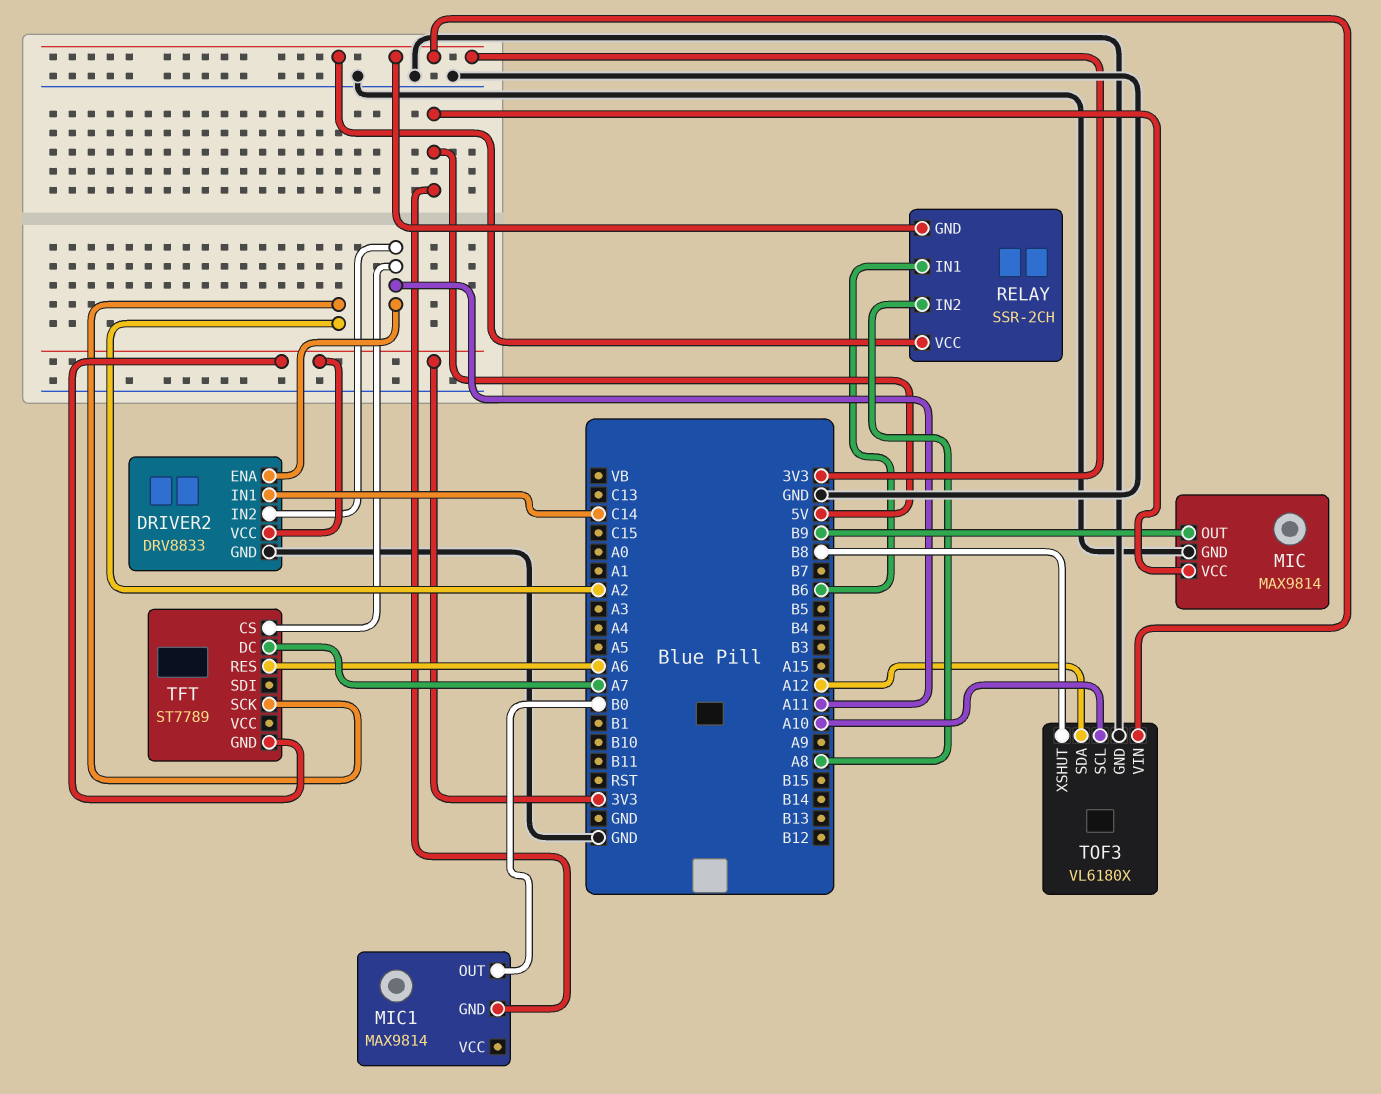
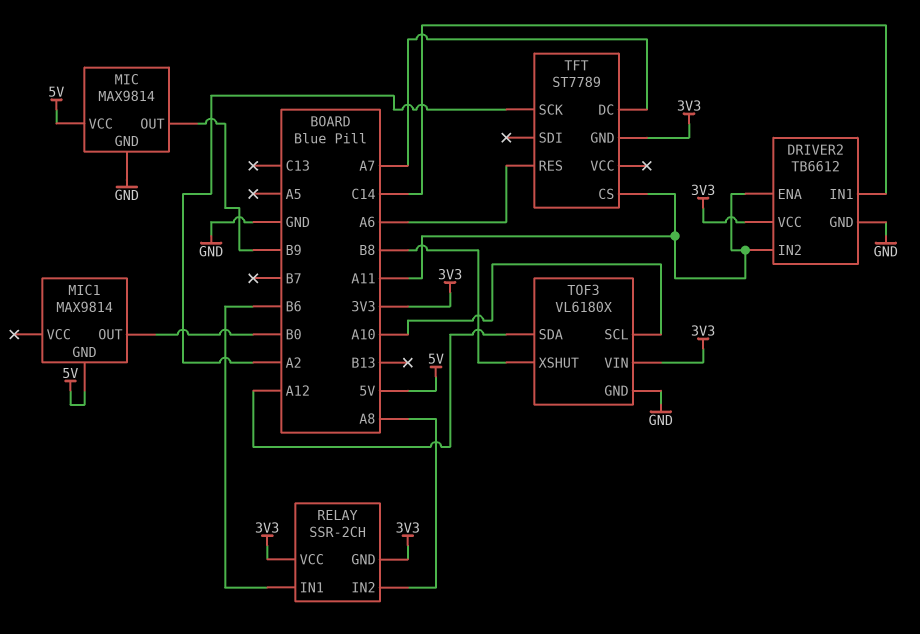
DRIVER2: DRV8833 -> TB6612

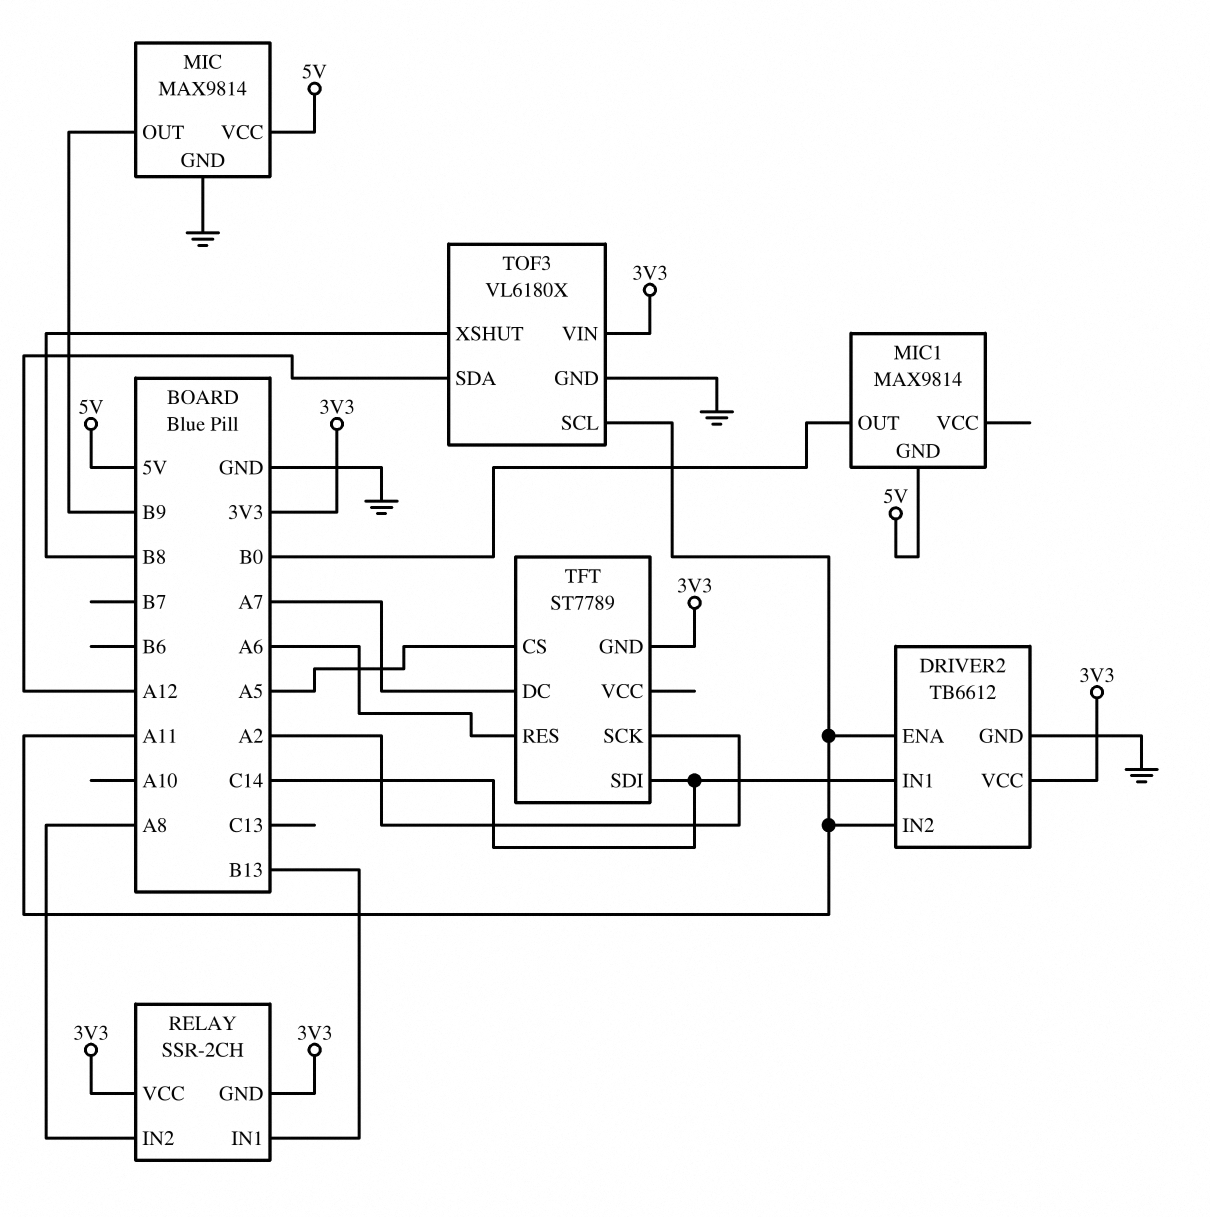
RELAY pin IN1: B6 -> B13
TFT pin CS: A11 -> A5
TFT pin SDI: none -> C14
TOF3 pin SCL: A10 -> A11

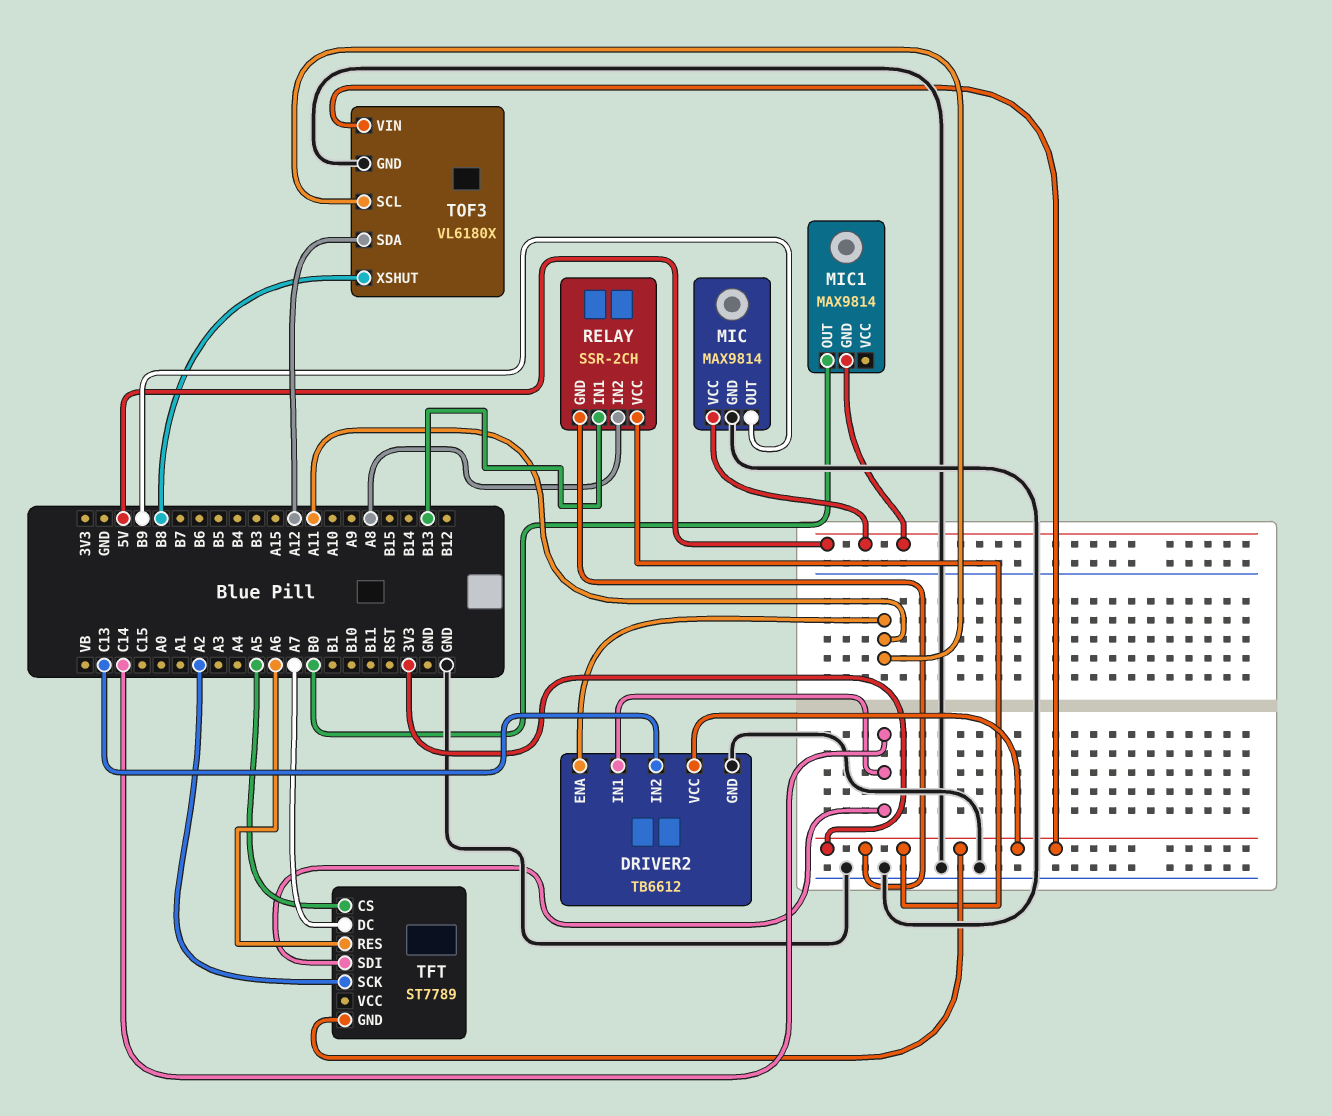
DRIVER2 pin IN2: A11 -> C13

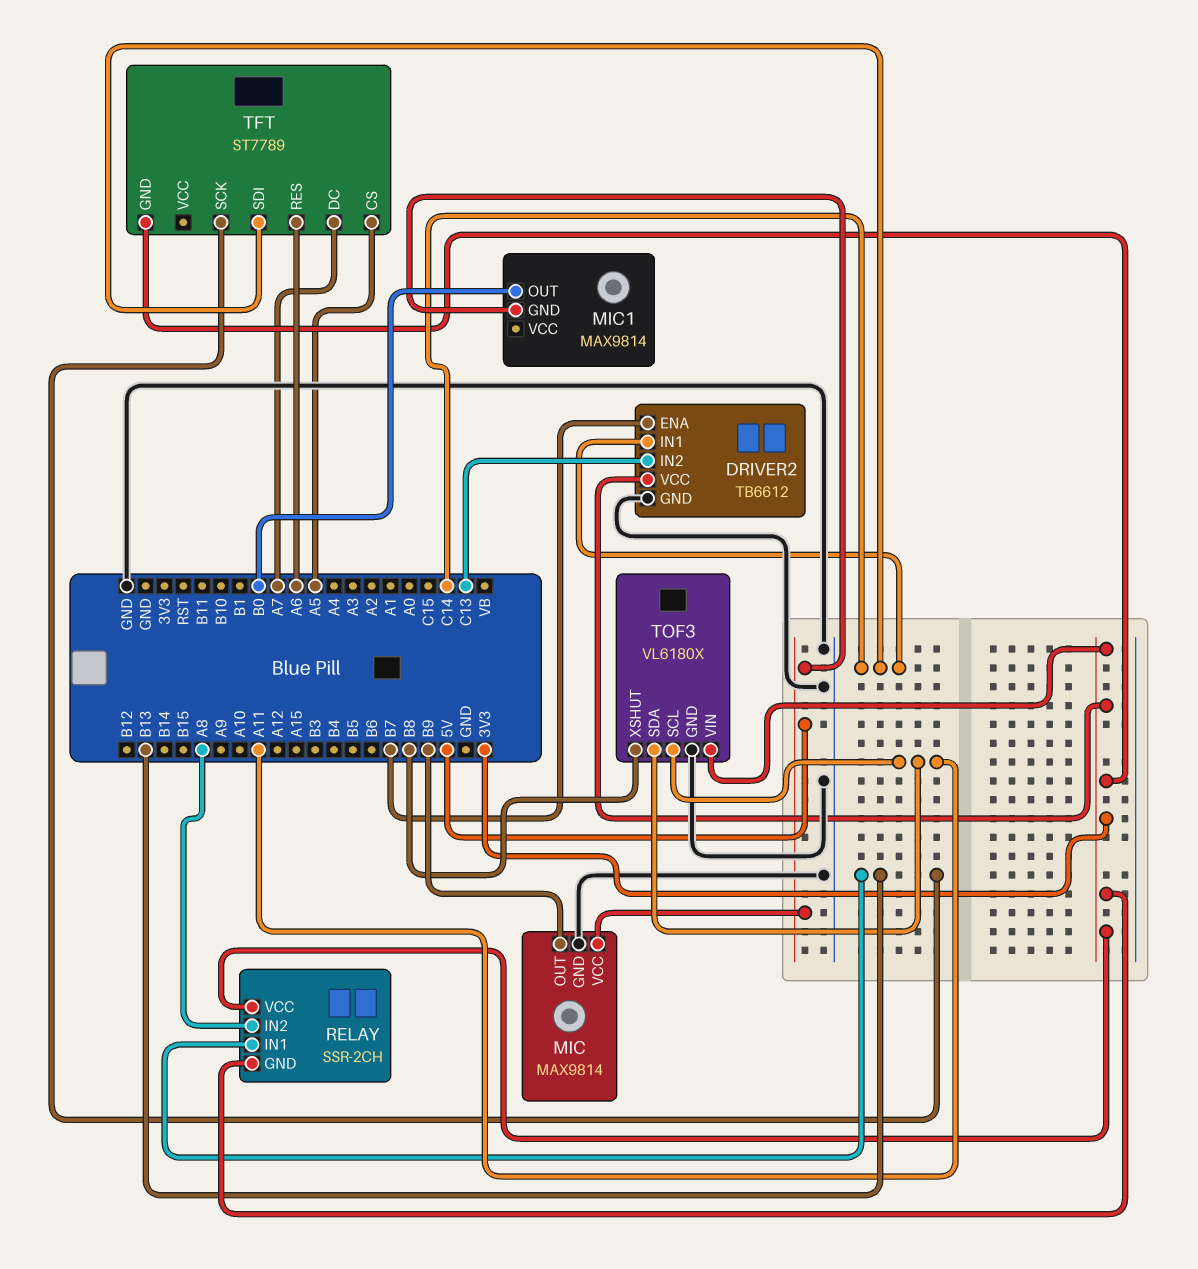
DRIVER2 pin ENA: A11 -> B7
TFT pin SCK: A2 -> B13
TOF3 pin SDA: A12 -> A11

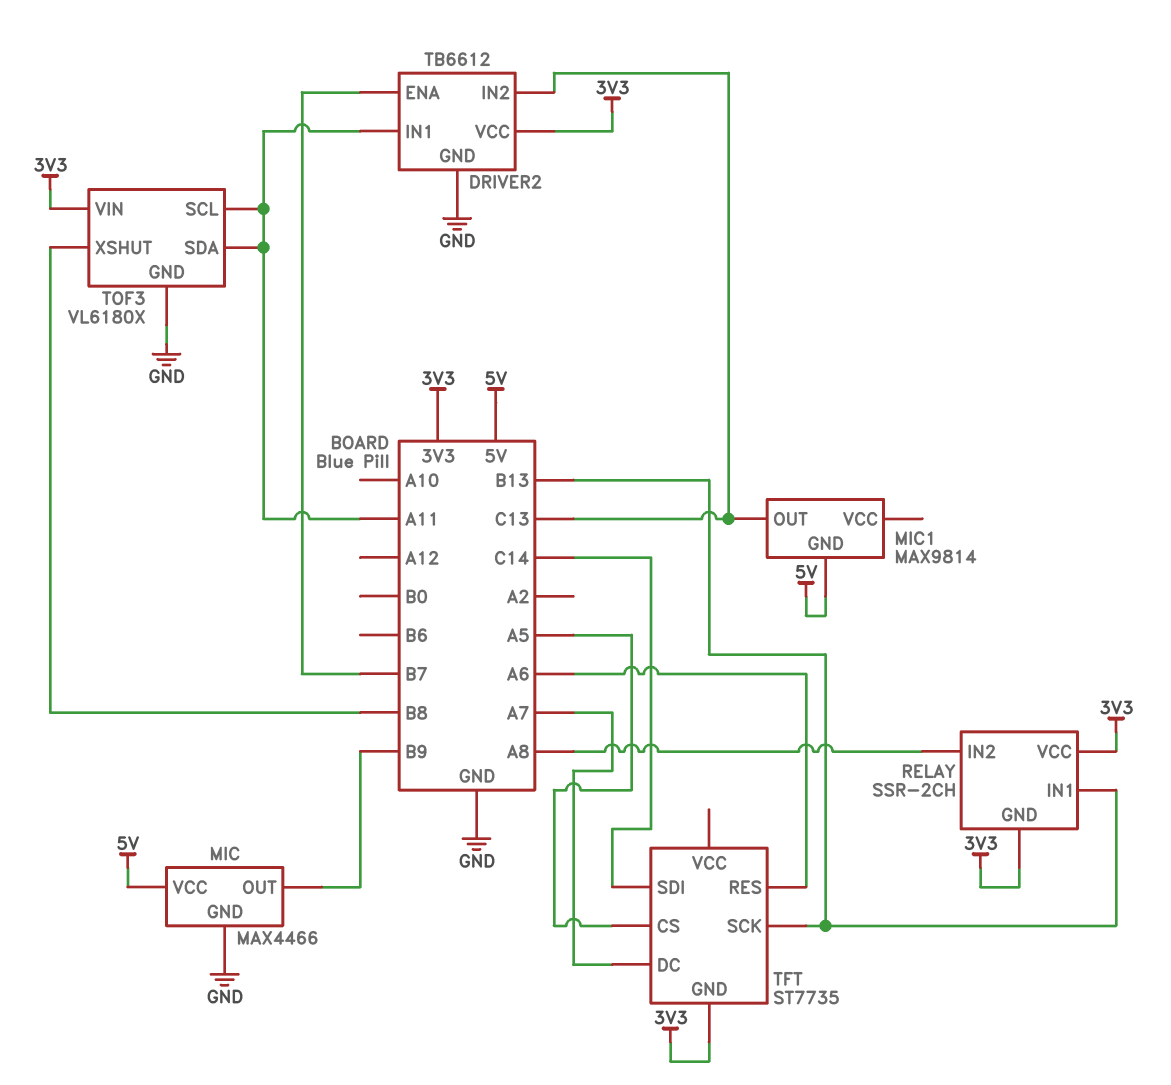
DRIVER2 pin IN1: C14 -> A11
MIC: MAX9814 -> MAX4466
MIC1 pin OUT: B0 -> C13
TFT: ST7789 -> ST7735

